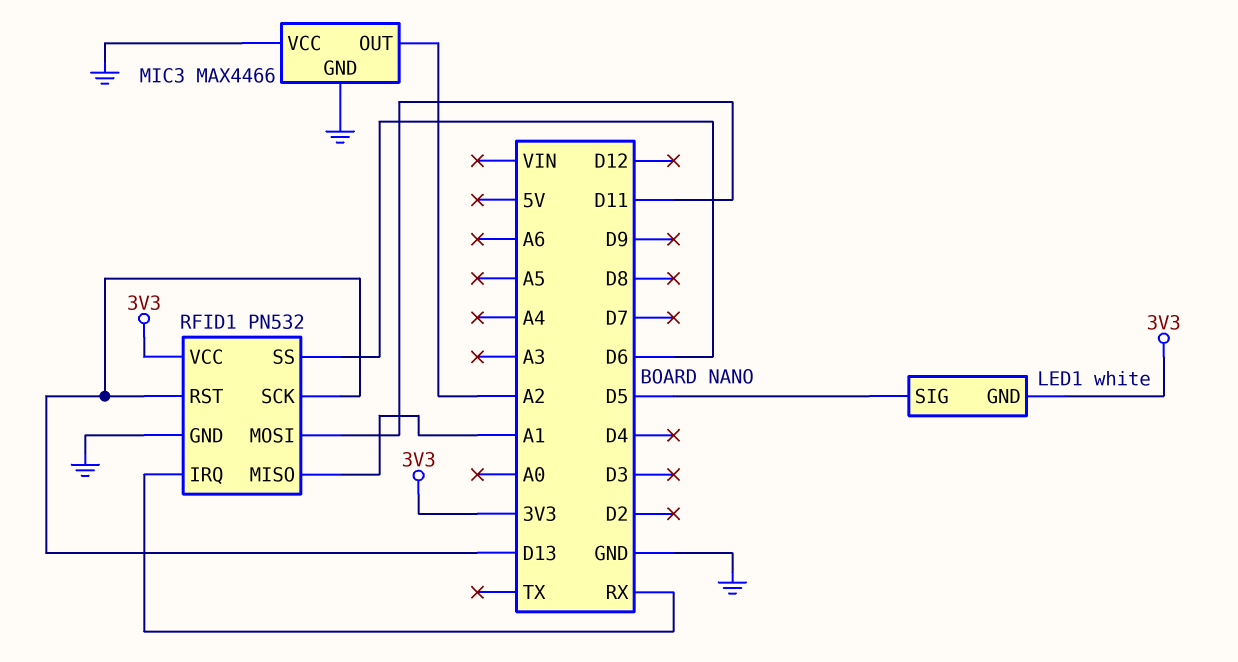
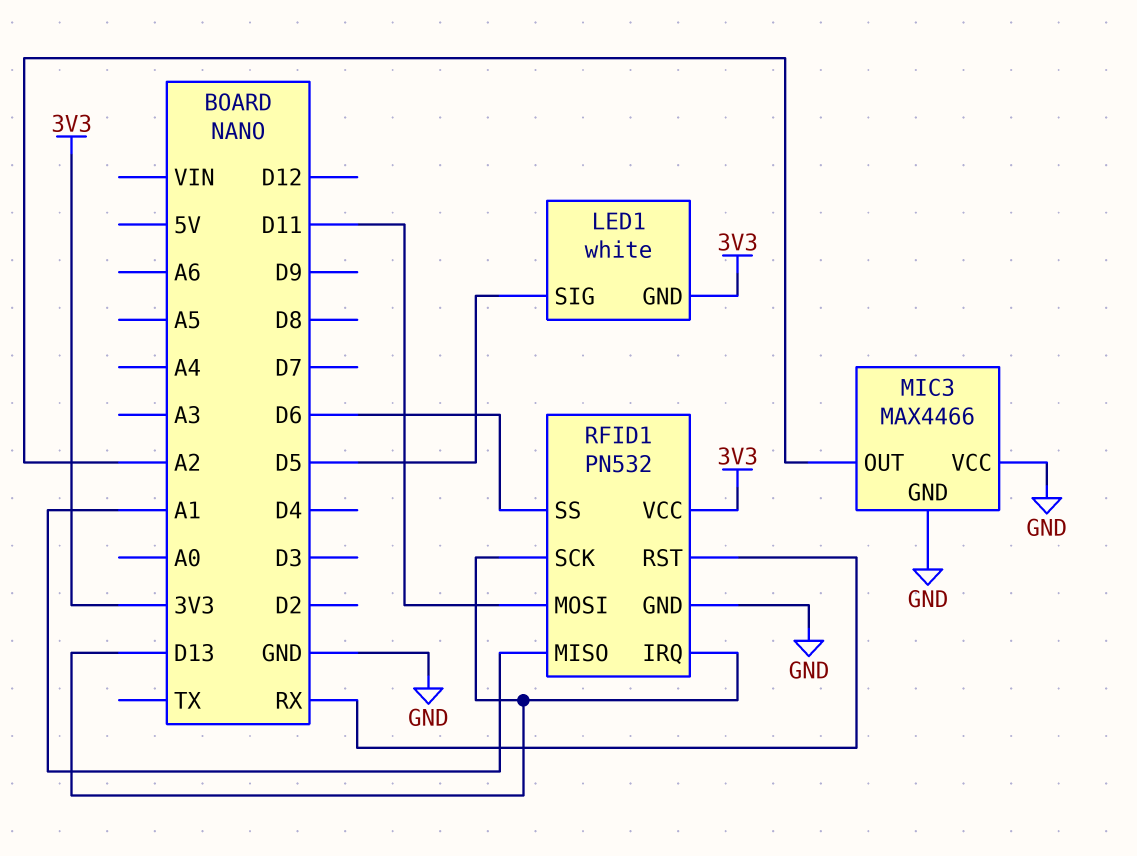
RFID1 pin IRQ: RX -> D13
RFID1 pin RST: D13 -> RX

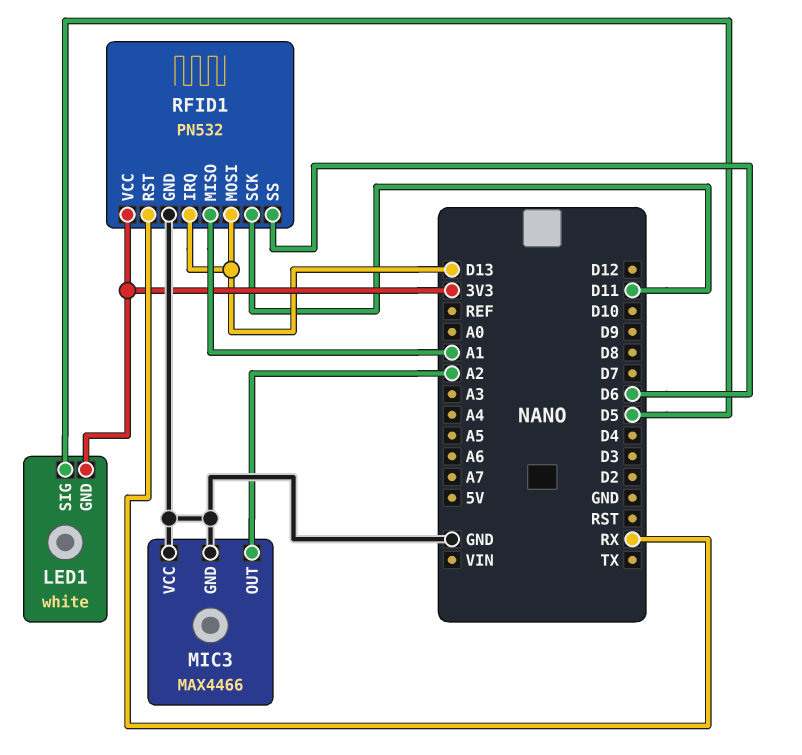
RFID1 pin MOSI: D11 -> D13
RFID1 pin SCK: D13 -> D11

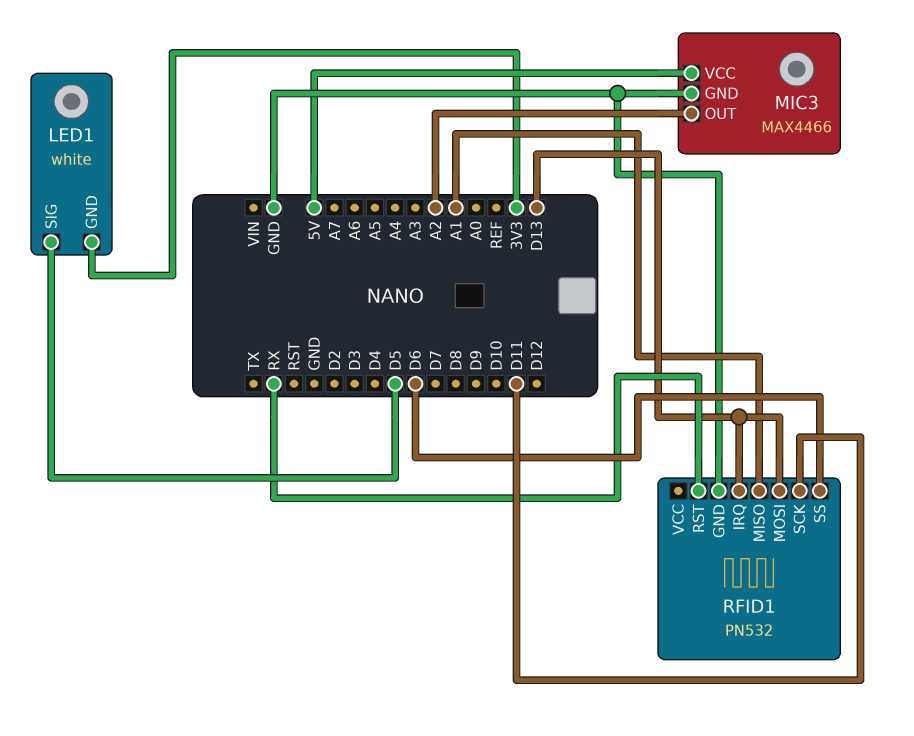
MIC3 pin VCC: GND -> 5V
RFID1 pin VCC: 3V3 -> none

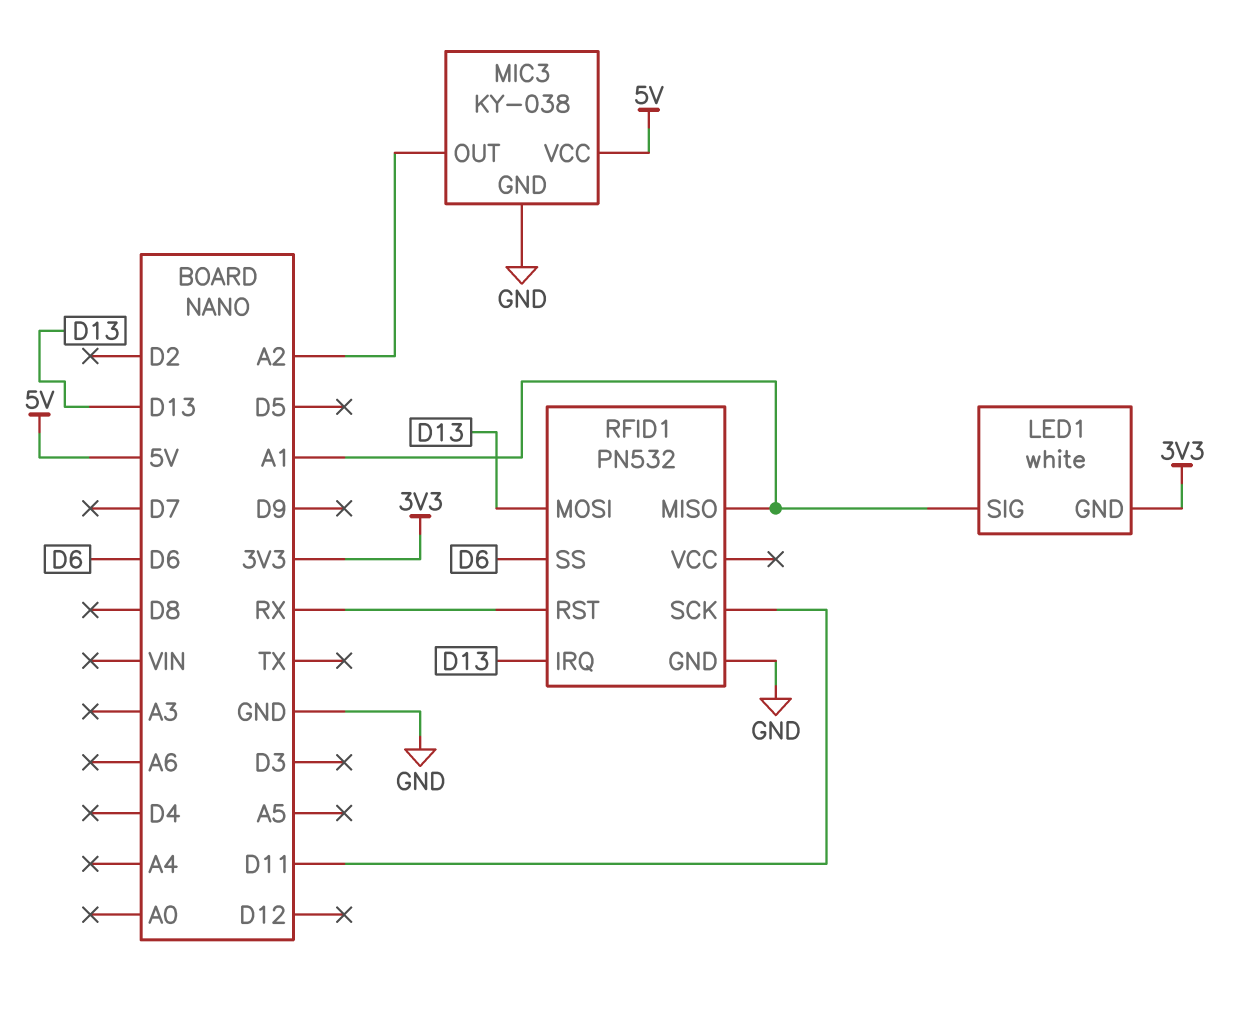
LED1 pin SIG: D5 -> A1
MIC3: MAX4466 -> KY-038

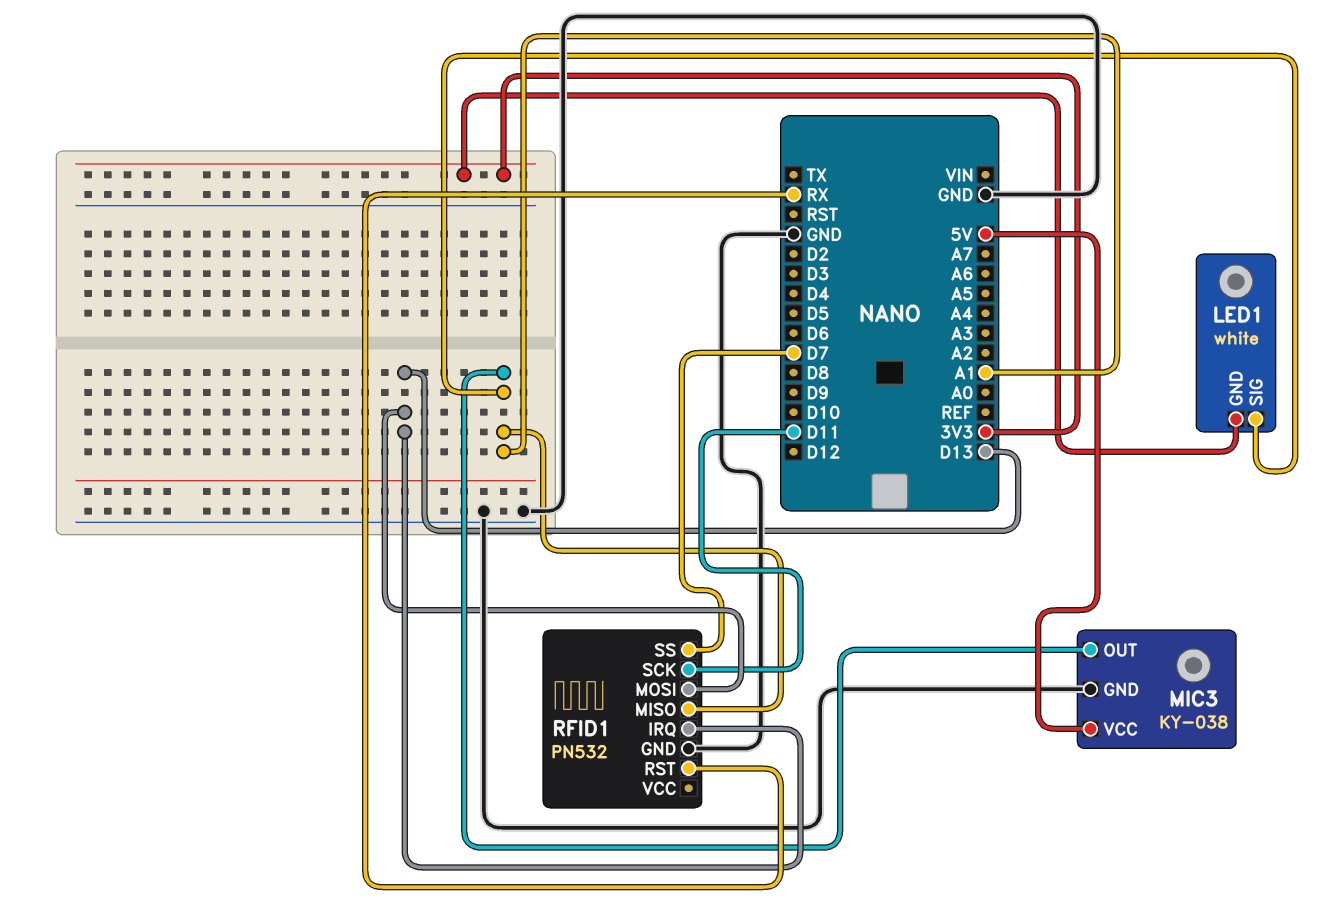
MIC3 pin OUT: A2 -> A1
RFID1 pin SS: D6 -> D7

